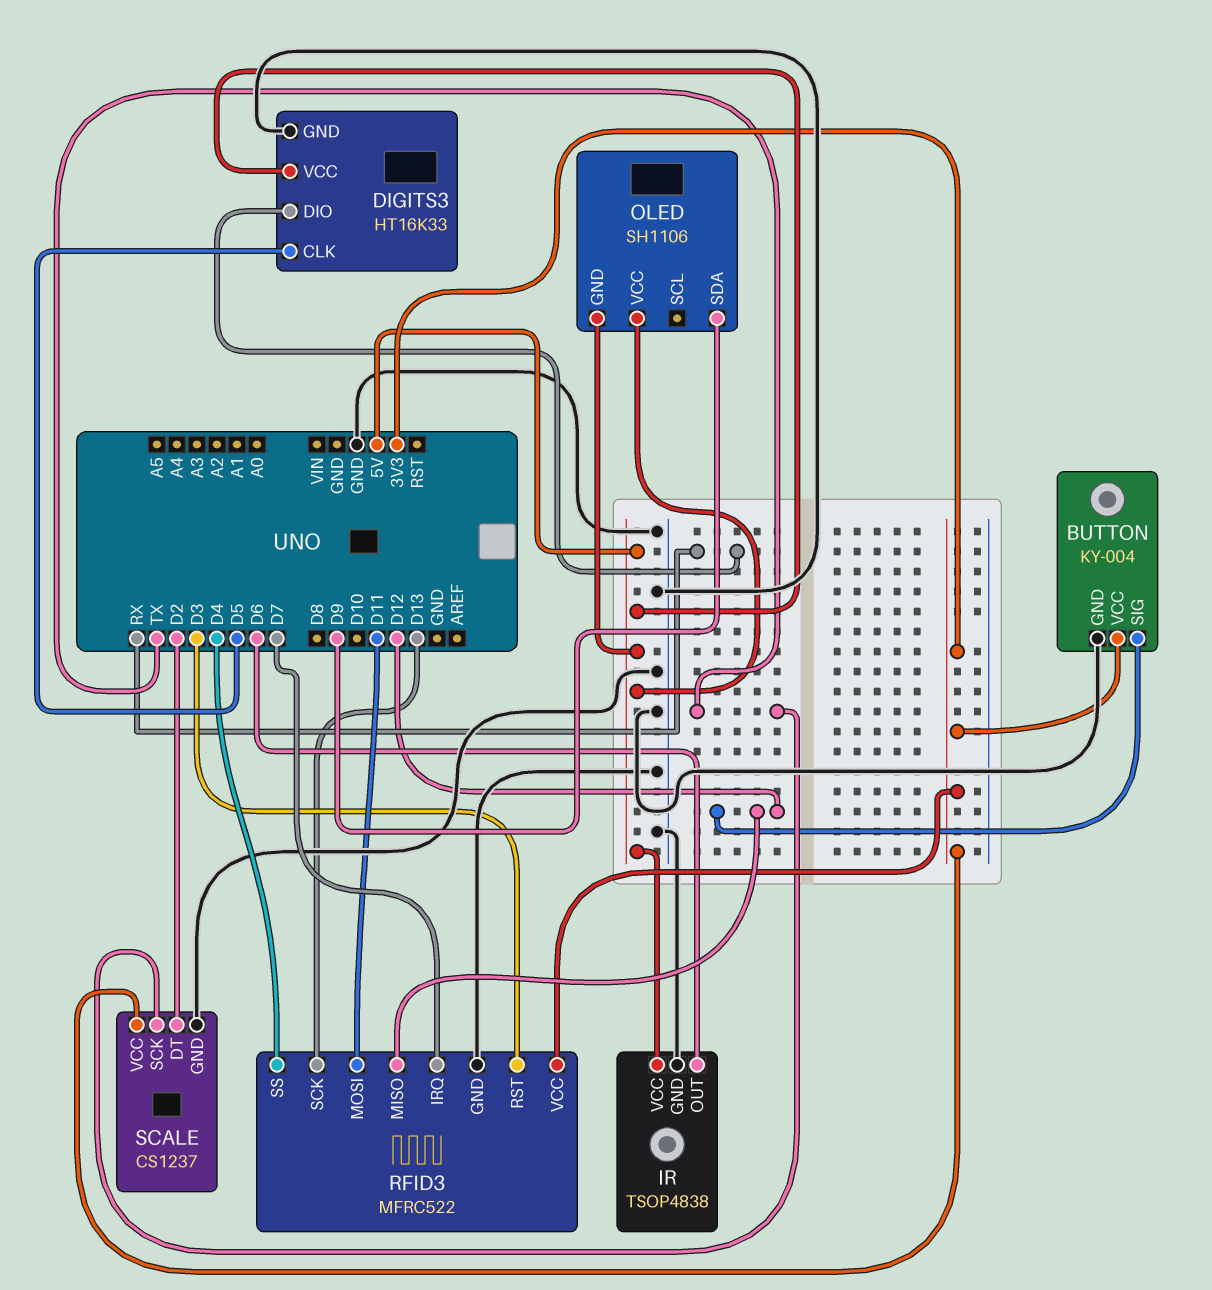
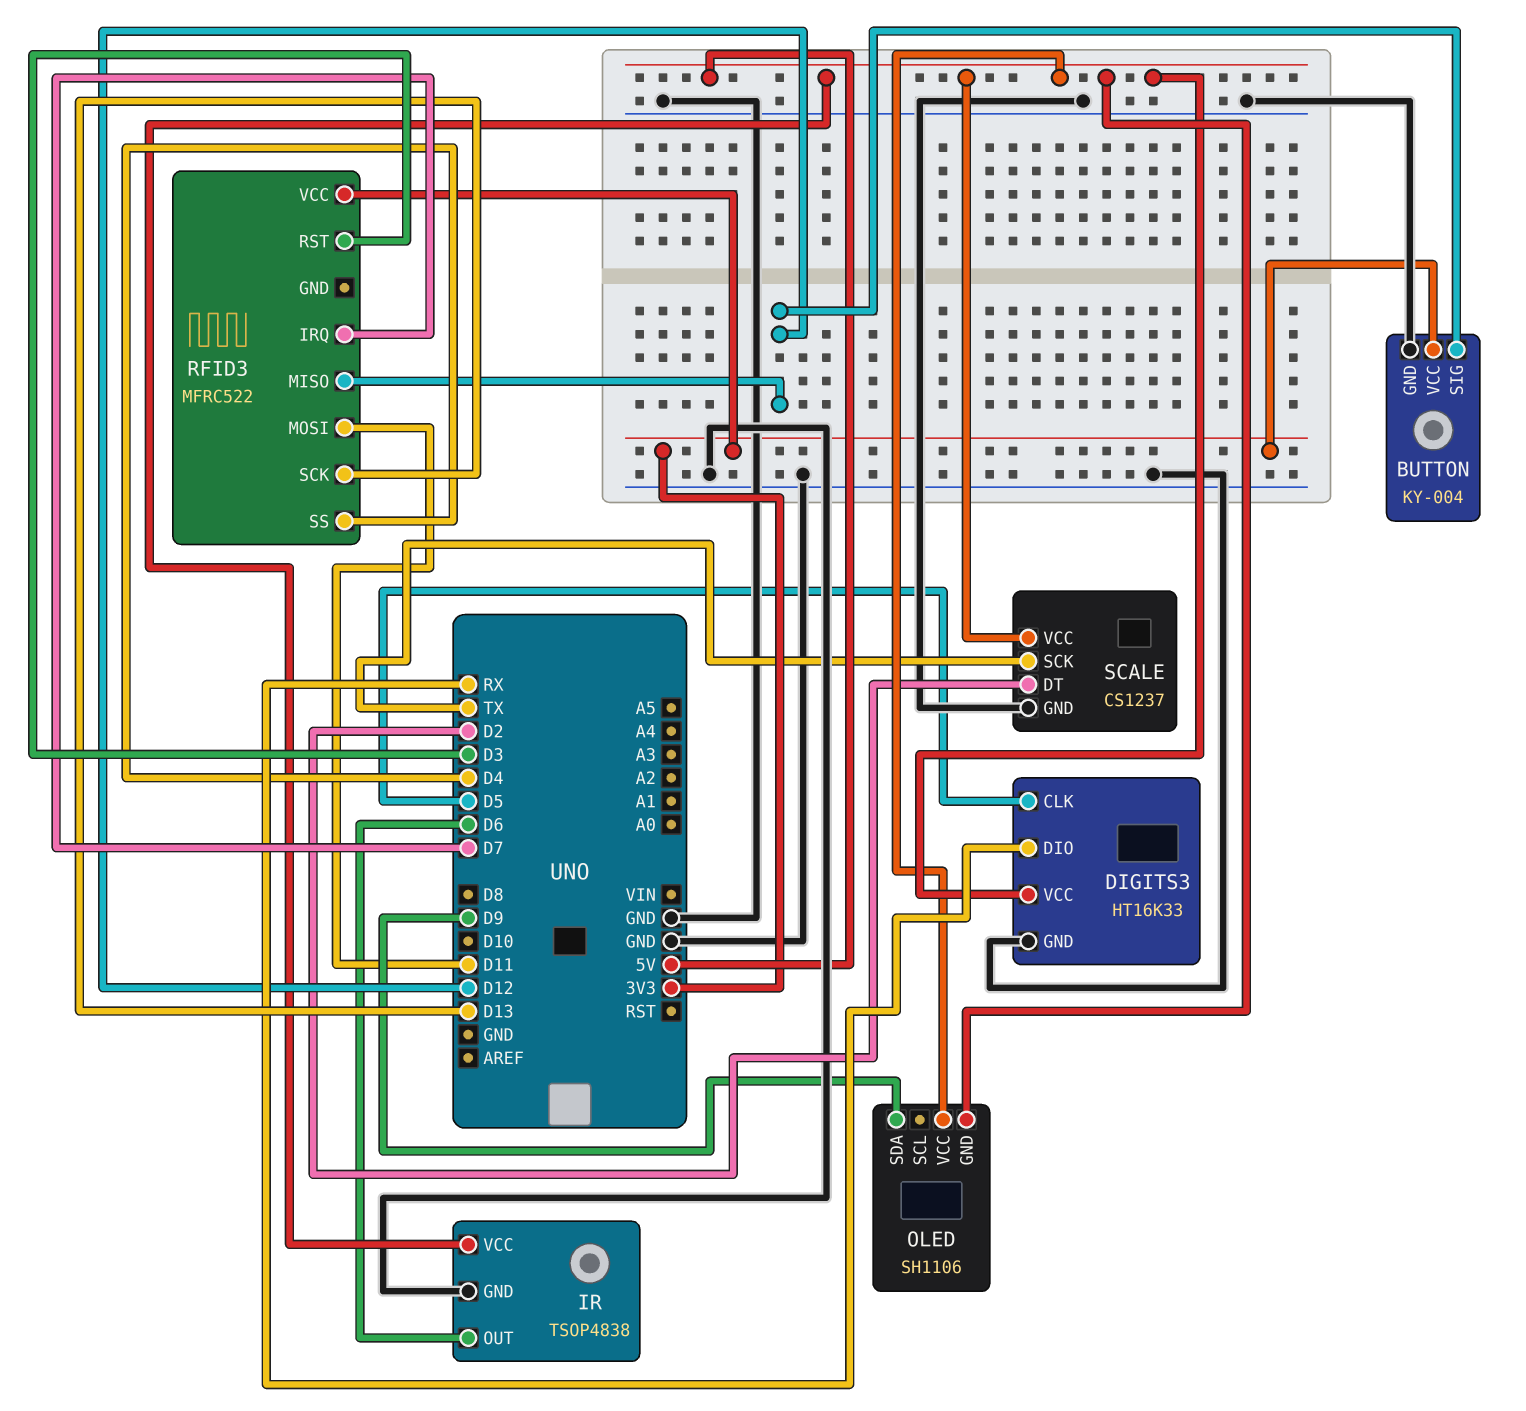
RFID3 pin GND: GND -> none
SCALE pin VCC: 3V3 -> 5V

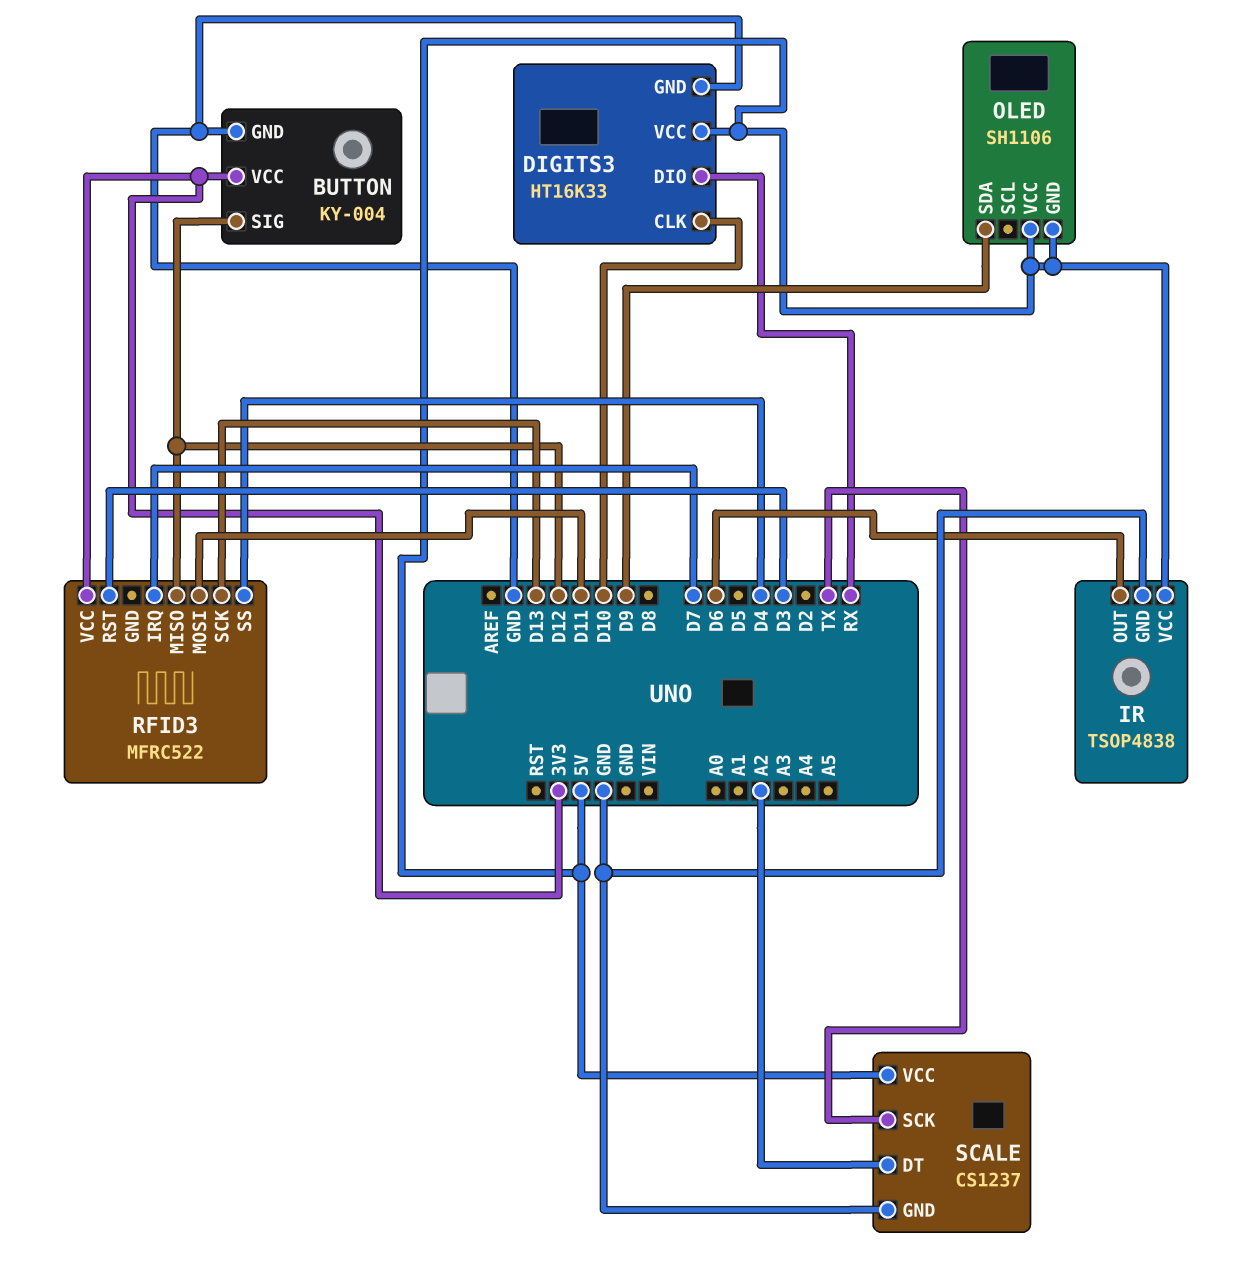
DIGITS3 pin CLK: D5 -> D10
SCALE pin DT: D2 -> A2

